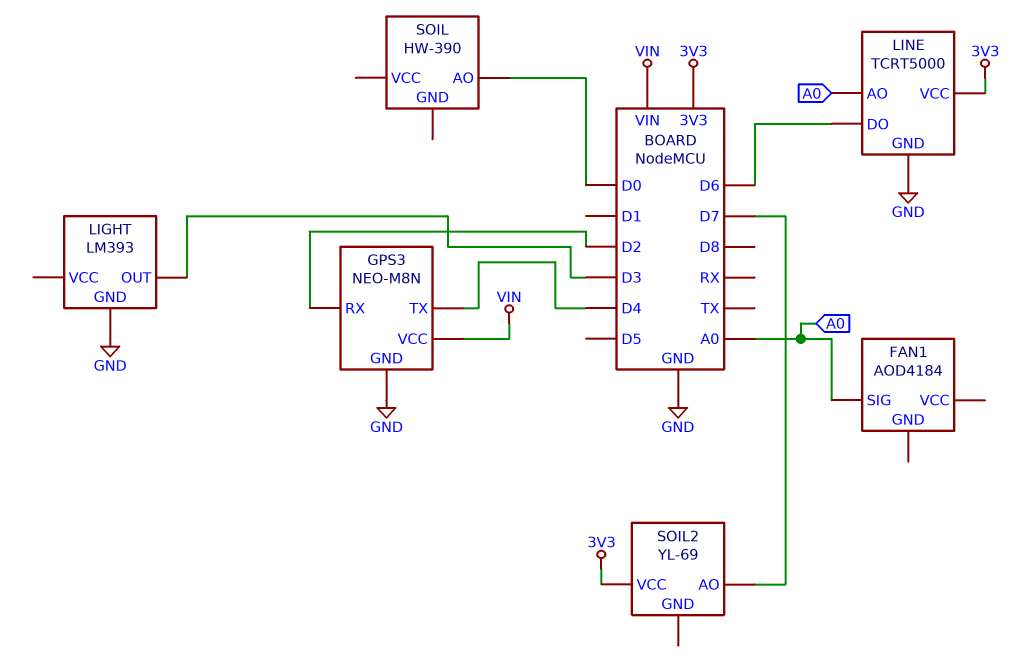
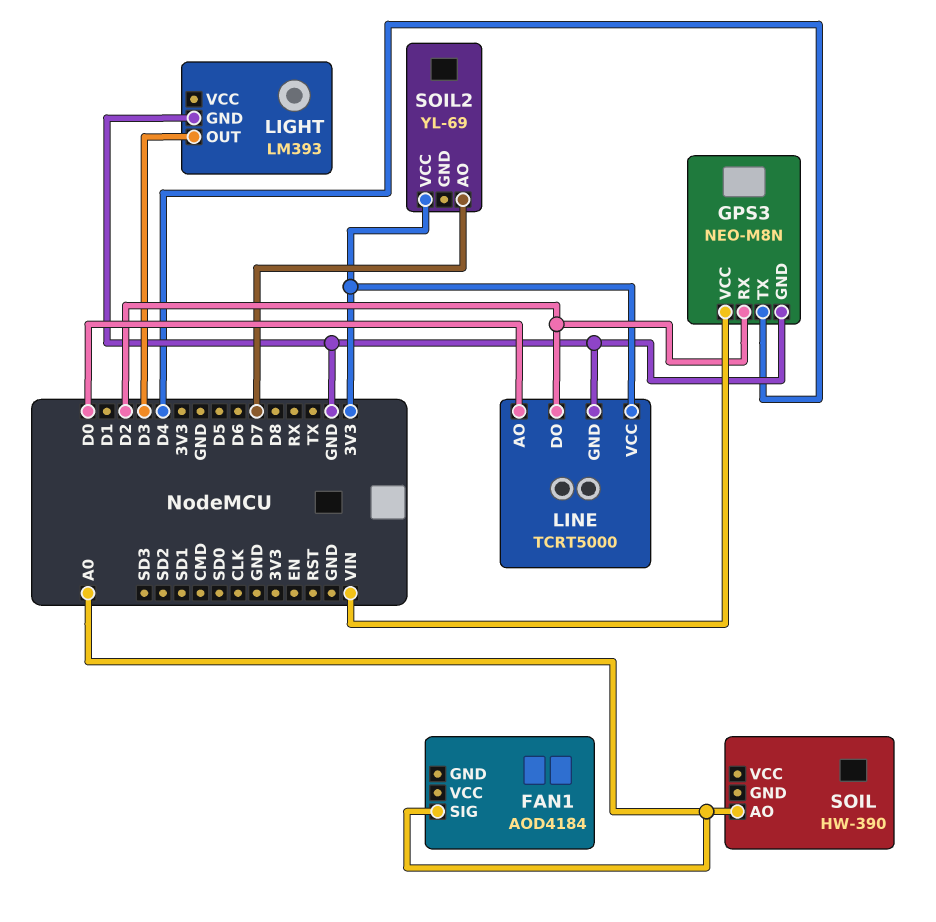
LINE pin AO: A0 -> D0
LINE pin DO: D6 -> D2
SOIL pin AO: D0 -> A0

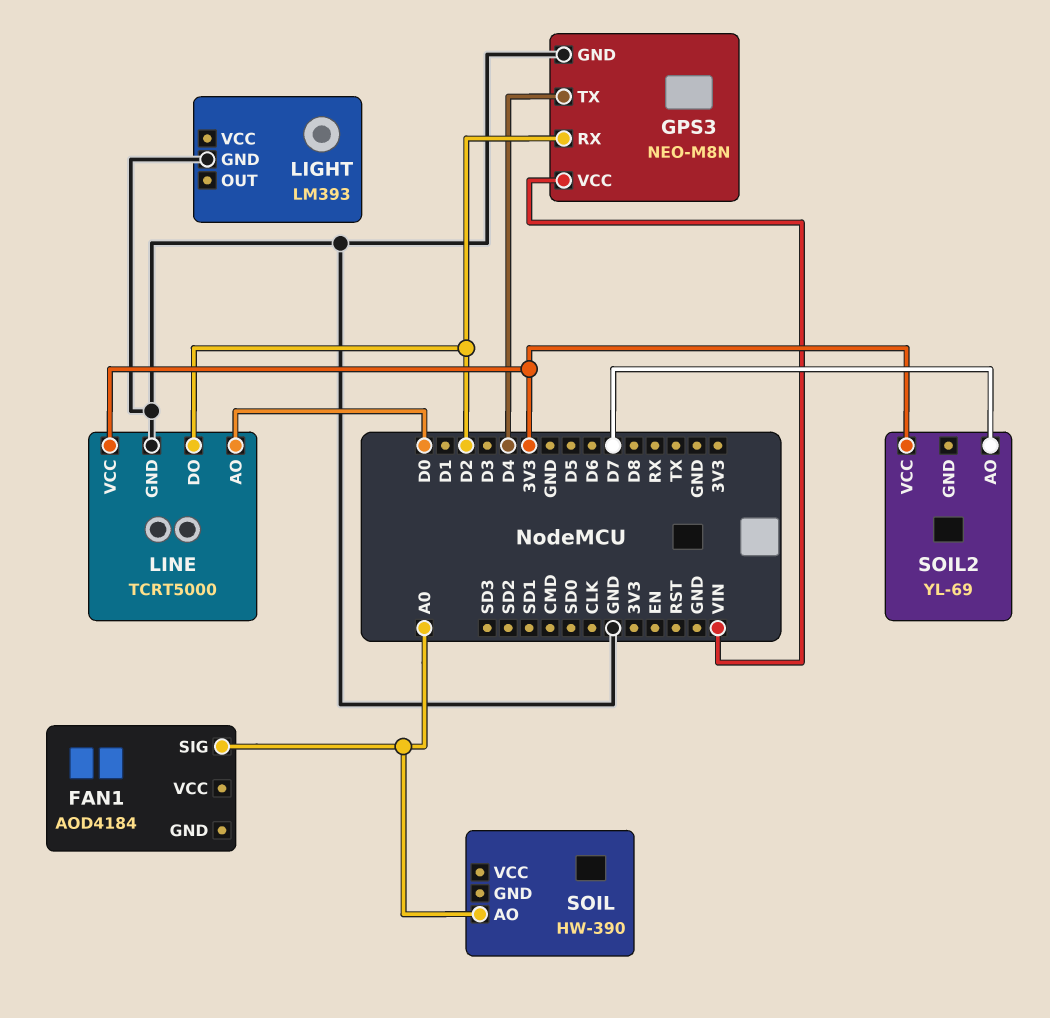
LIGHT pin OUT: D3 -> none

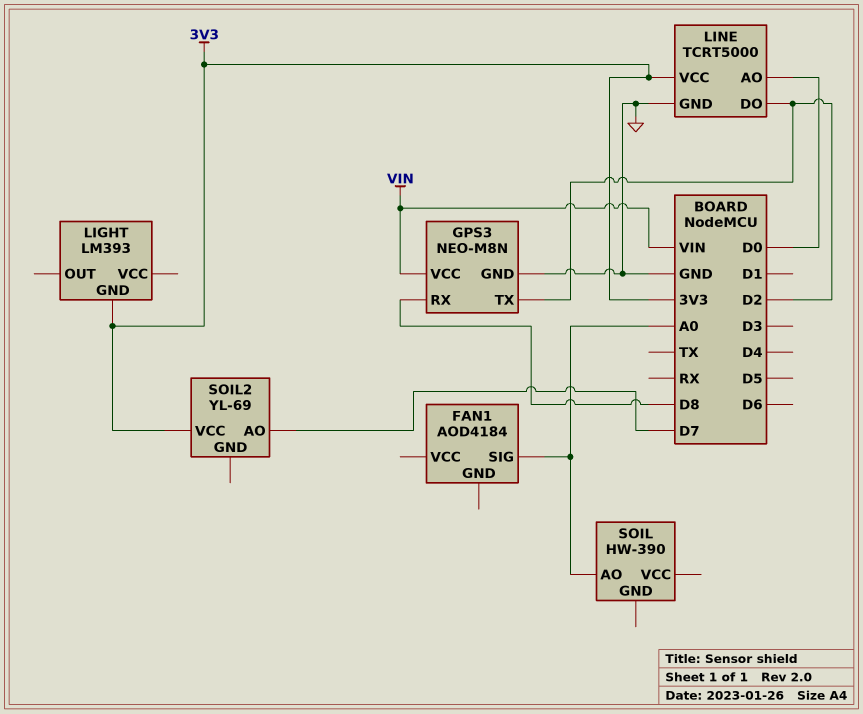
GPS3 pin RX: D2 -> D8
GPS3 pin TX: D4 -> D2
LIGHT pin GND: GND -> 3V3

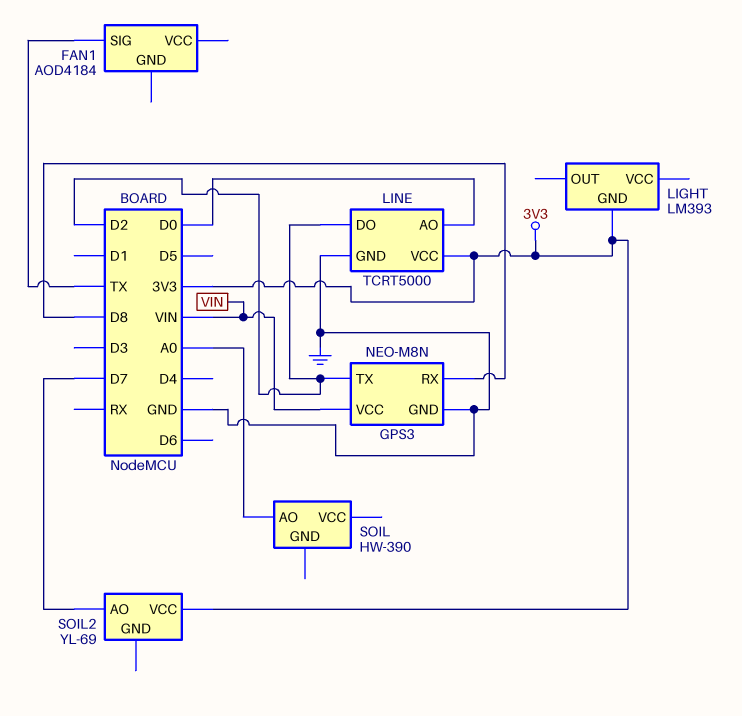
FAN1 pin SIG: A0 -> TX

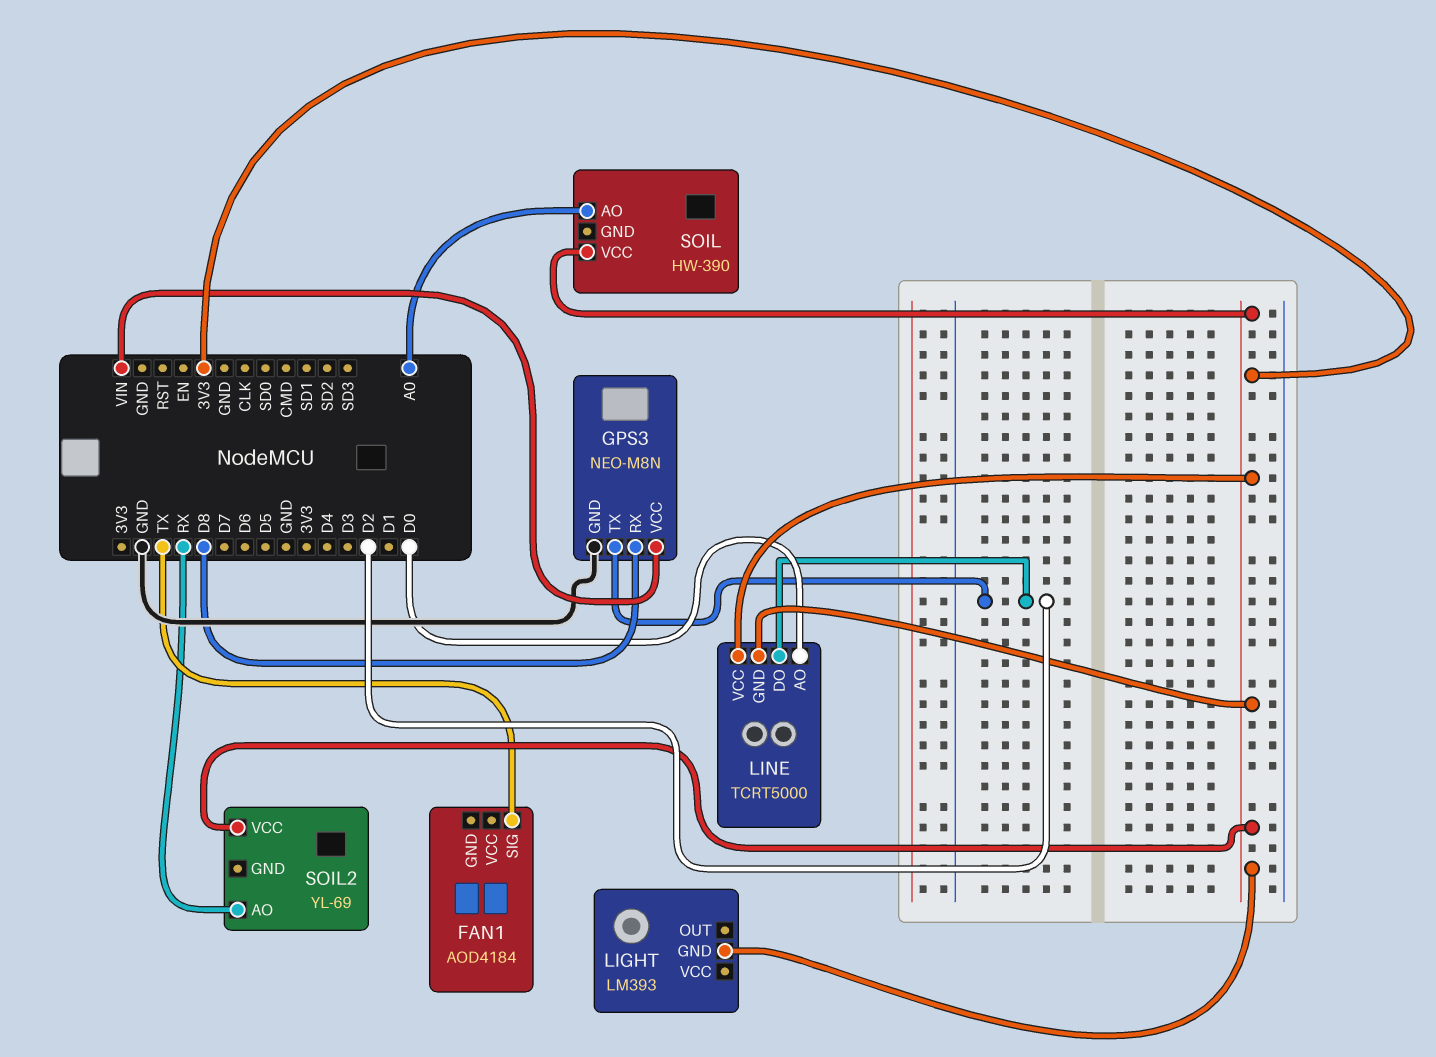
LINE pin GND: GND -> 3V3
SOIL pin VCC: none -> 3V3
SOIL2 pin AO: D7 -> RX

